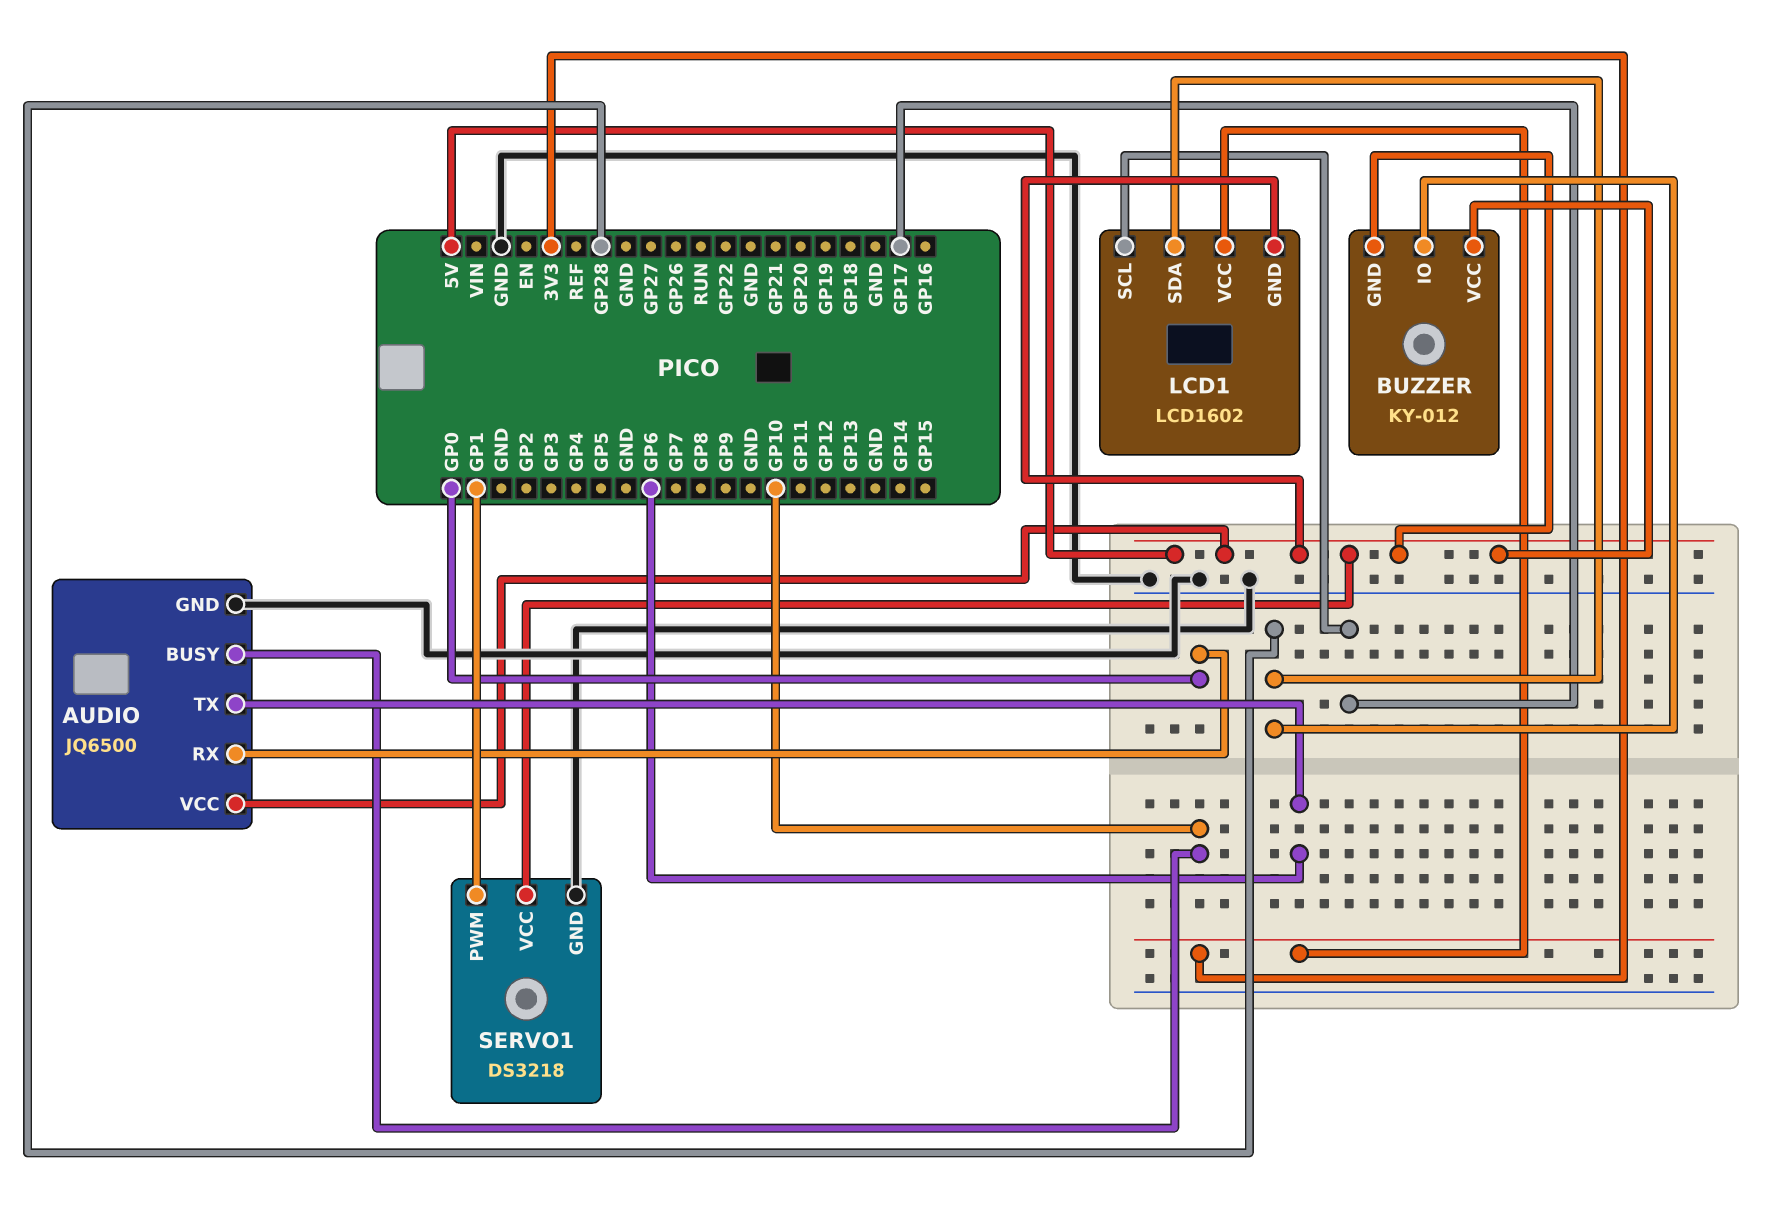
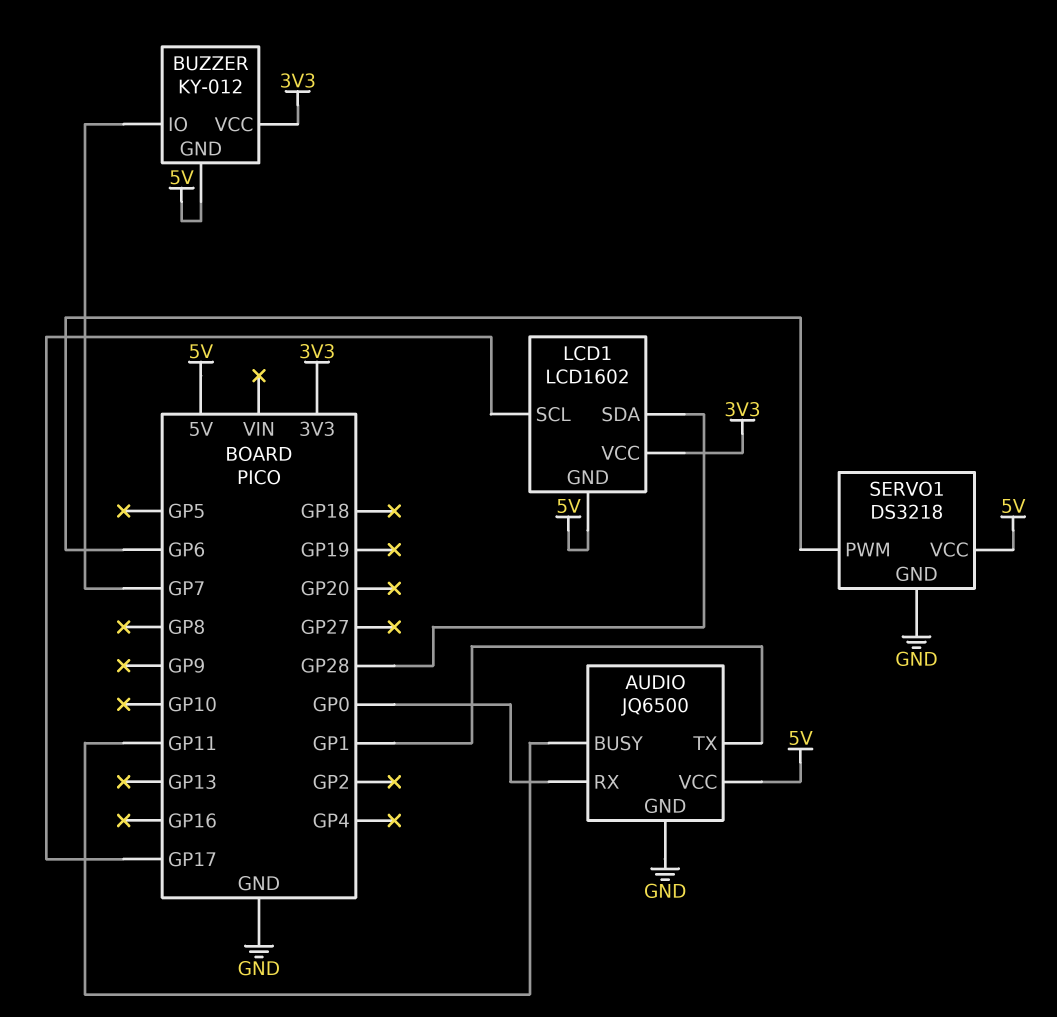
AUDIO pin BUSY: GP10 -> GP11
AUDIO pin TX: GP6 -> GP1
BUZZER pin IO: GP28 -> GP7
BUZZER pin VCC: 5V -> 3V3
SERVO1 pin PWM: GP1 -> GP6

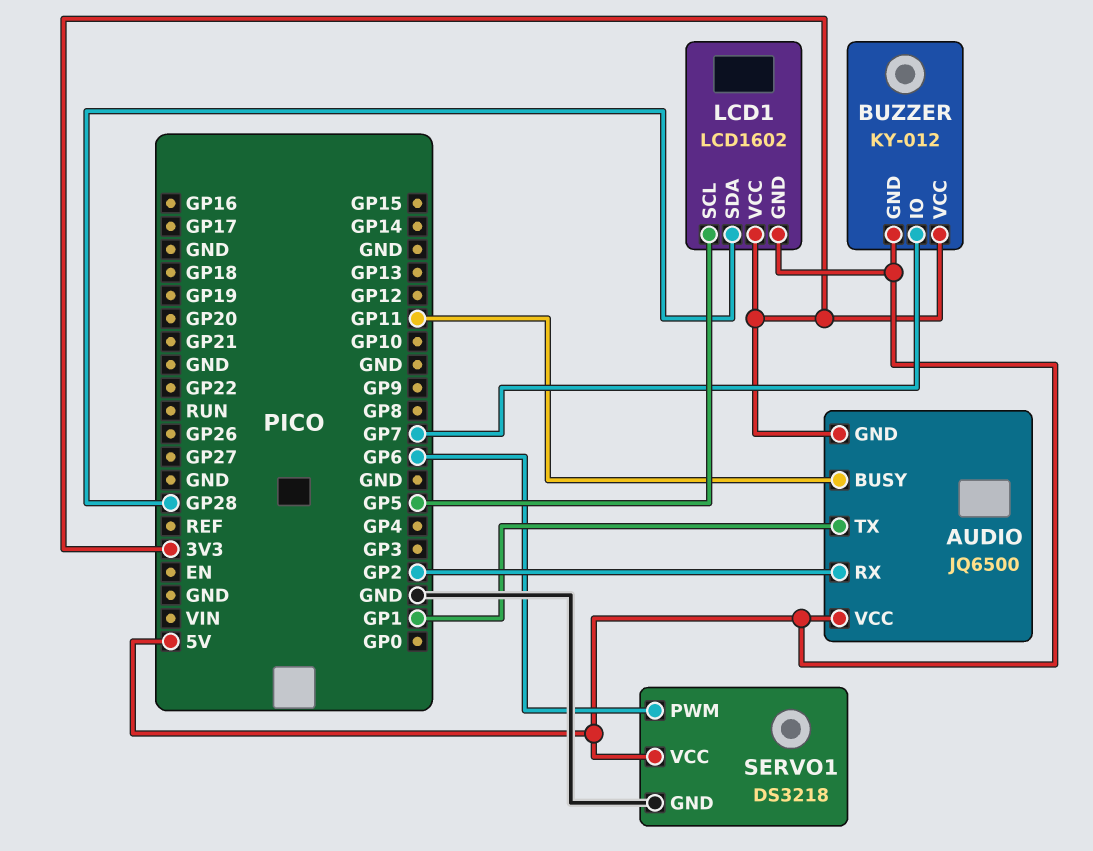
AUDIO pin GND: GND -> 3V3
AUDIO pin RX: GP0 -> GP2
LCD1 pin SCL: GP17 -> GP5

